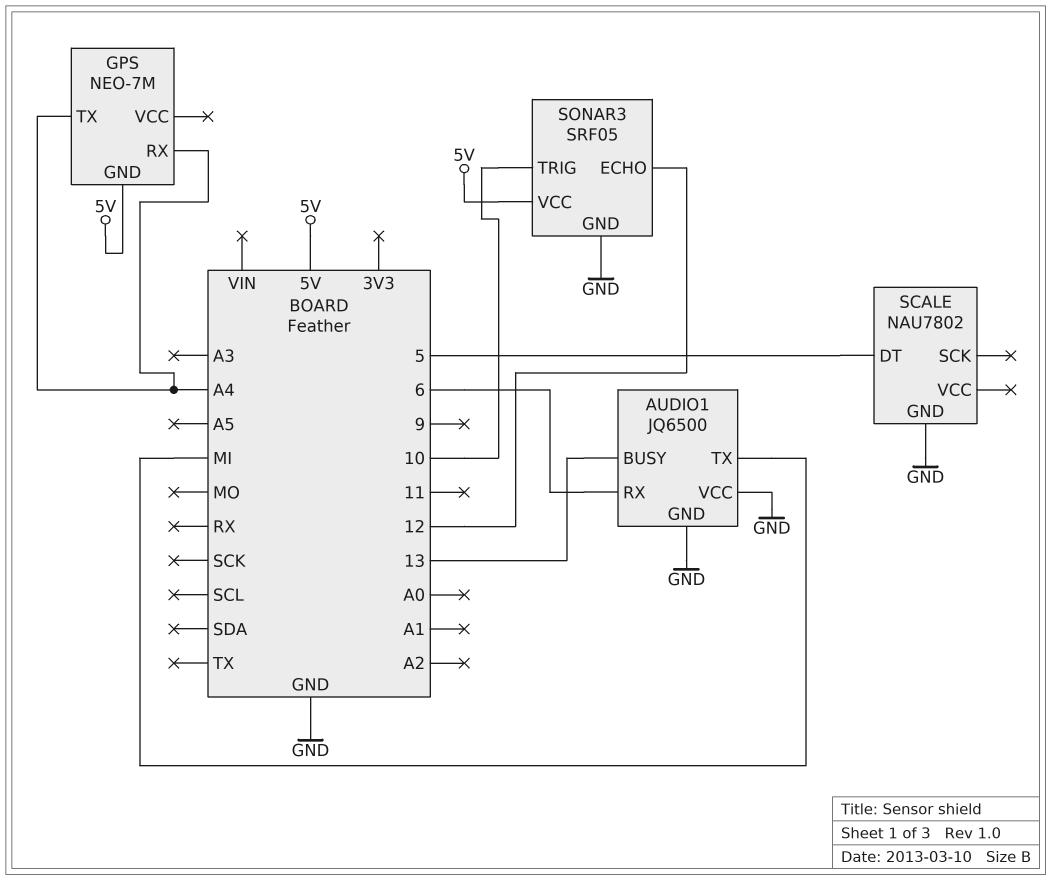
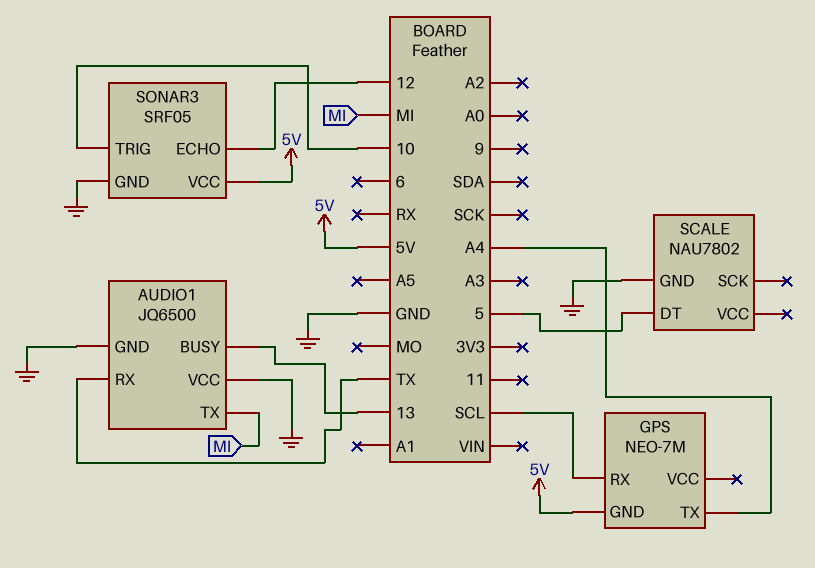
AUDIO1 pin RX: 6 -> TX
GPS pin RX: A4 -> SCL

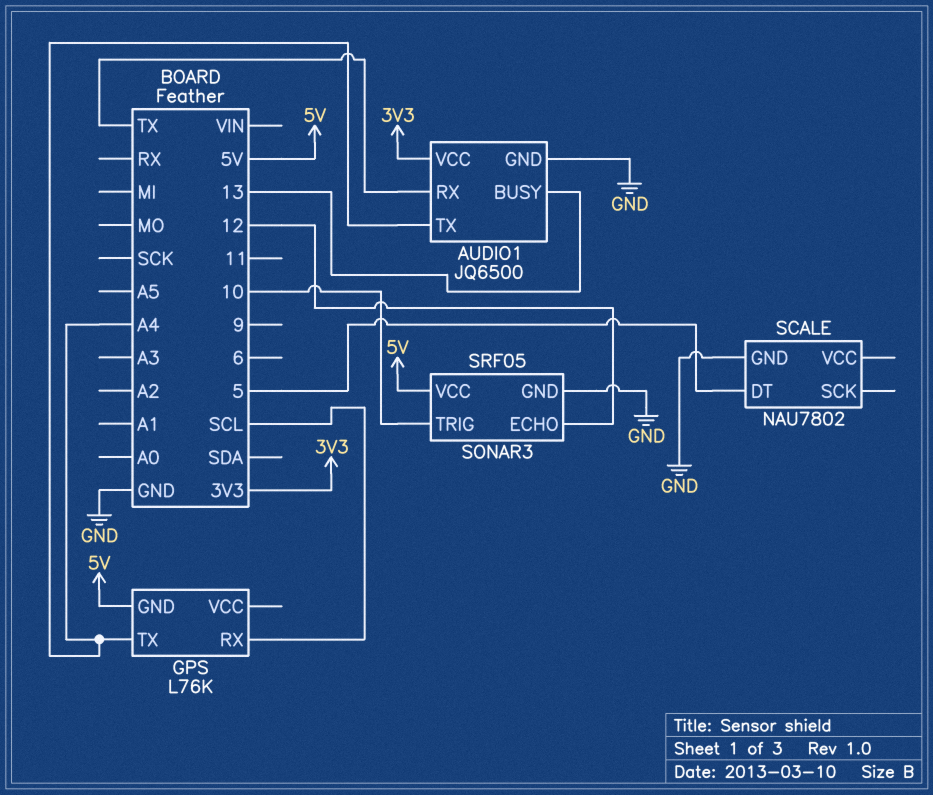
AUDIO1 pin TX: MI -> A4
AUDIO1 pin VCC: GND -> 3V3
GPS: NEO-7M -> L76K

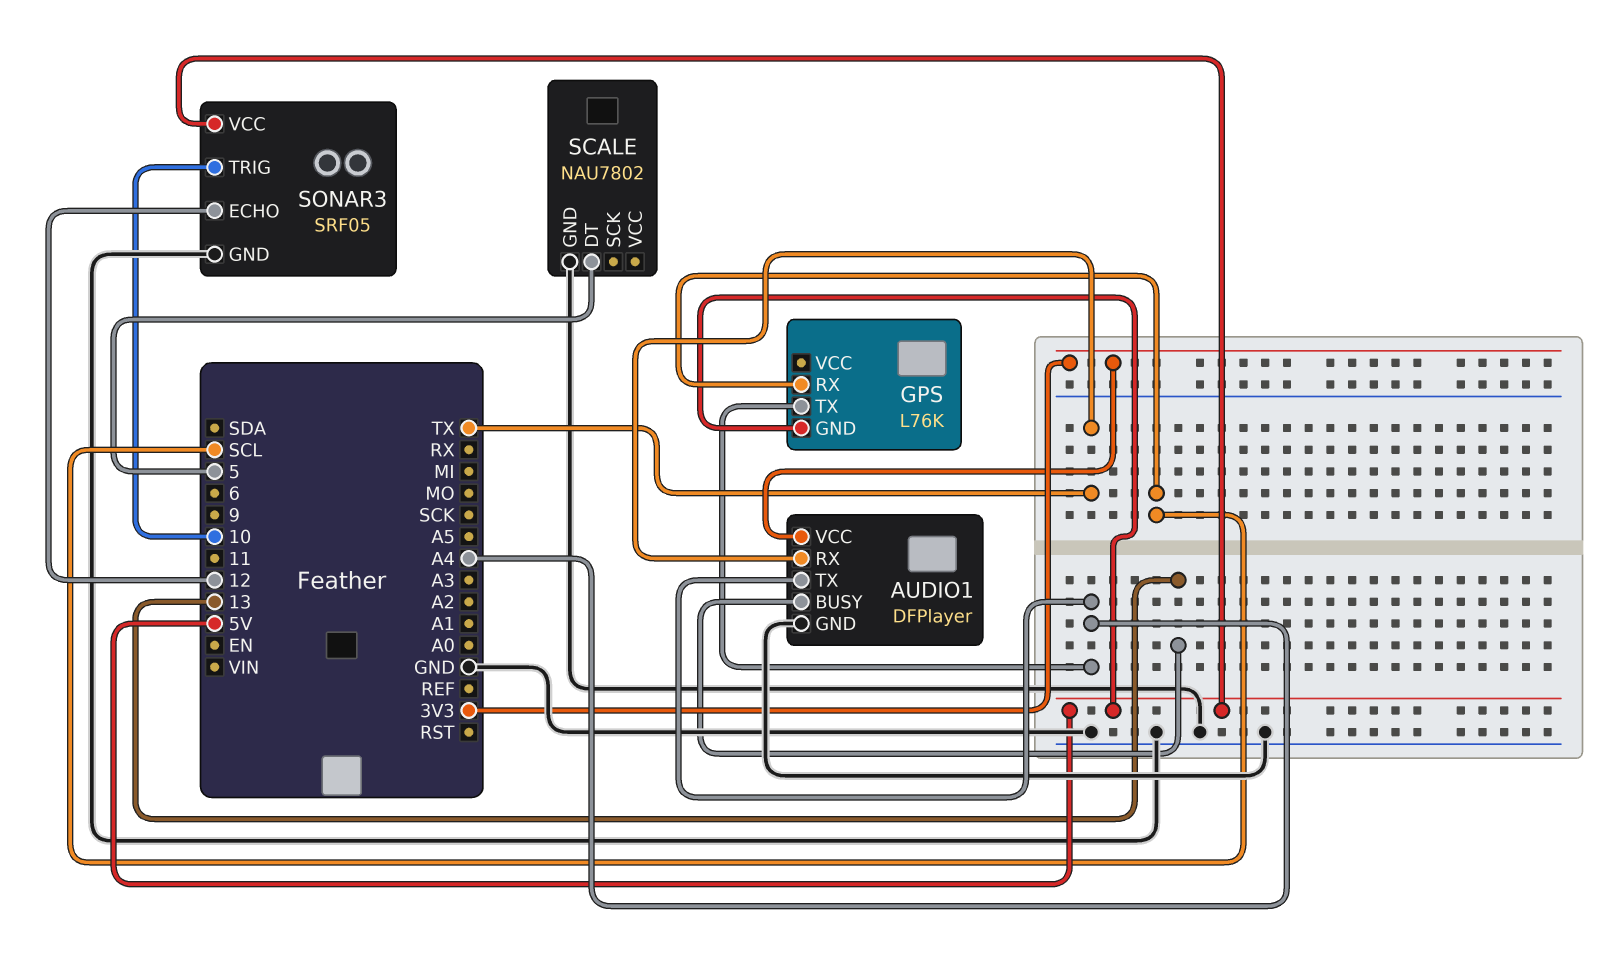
AUDIO1: JQ6500 -> DFPlayer

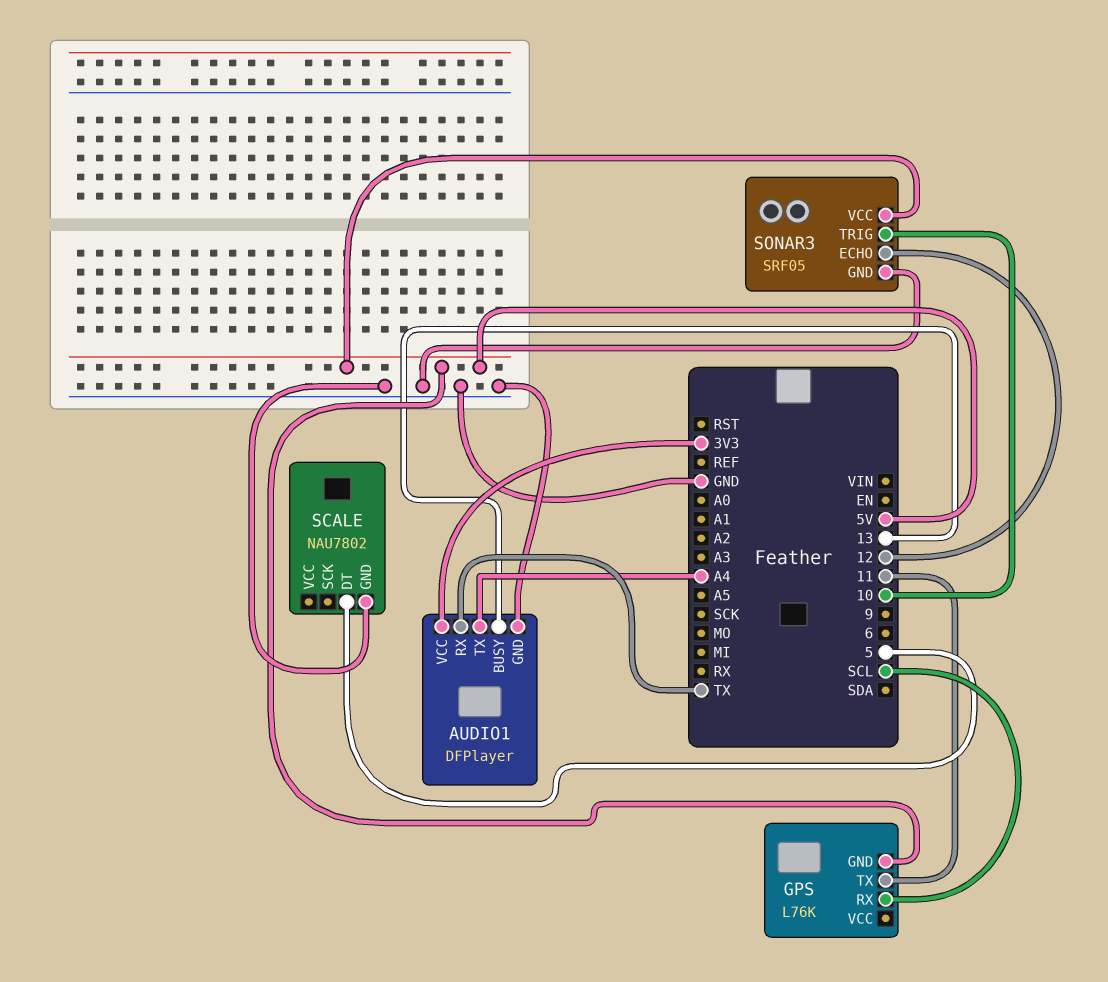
GPS pin TX: A4 -> 11

